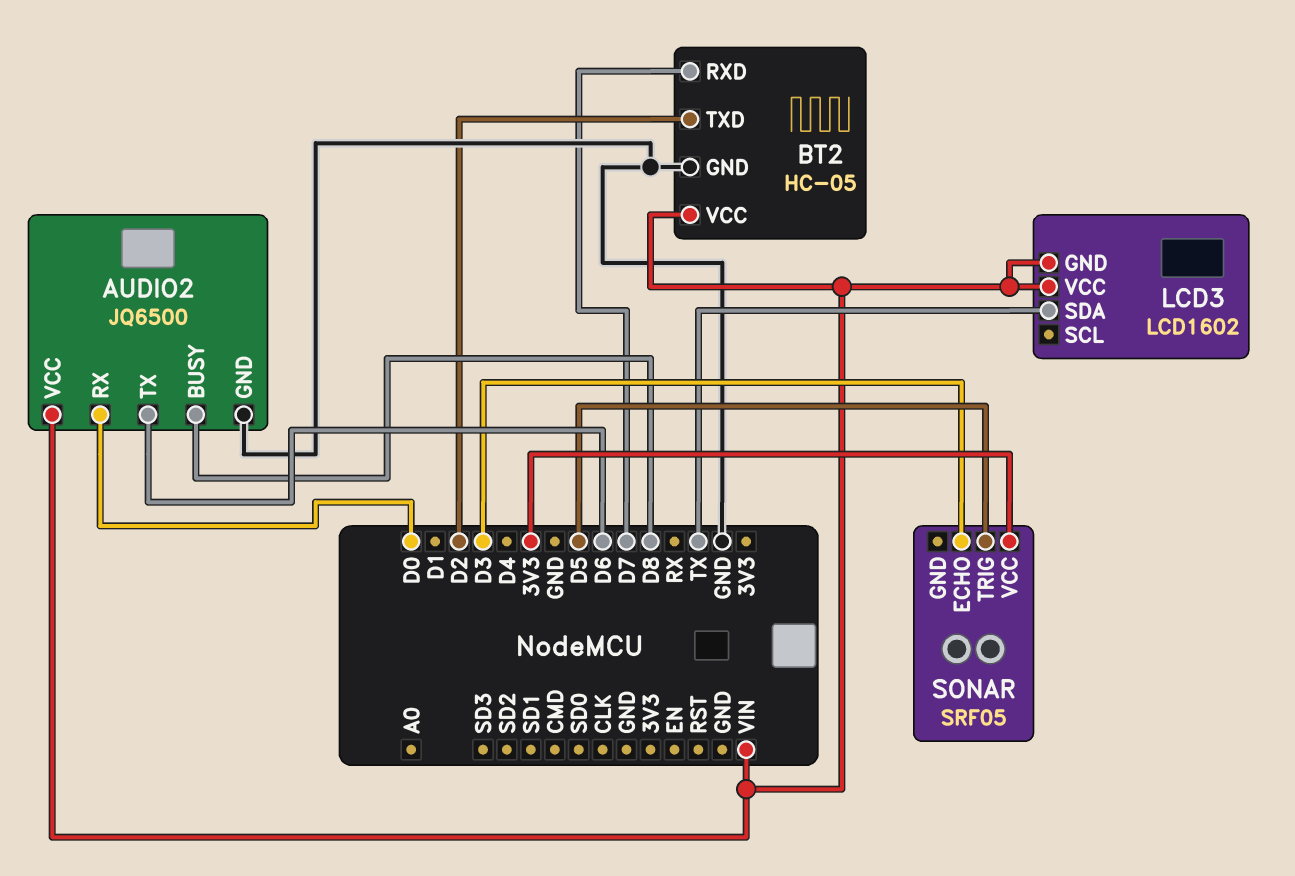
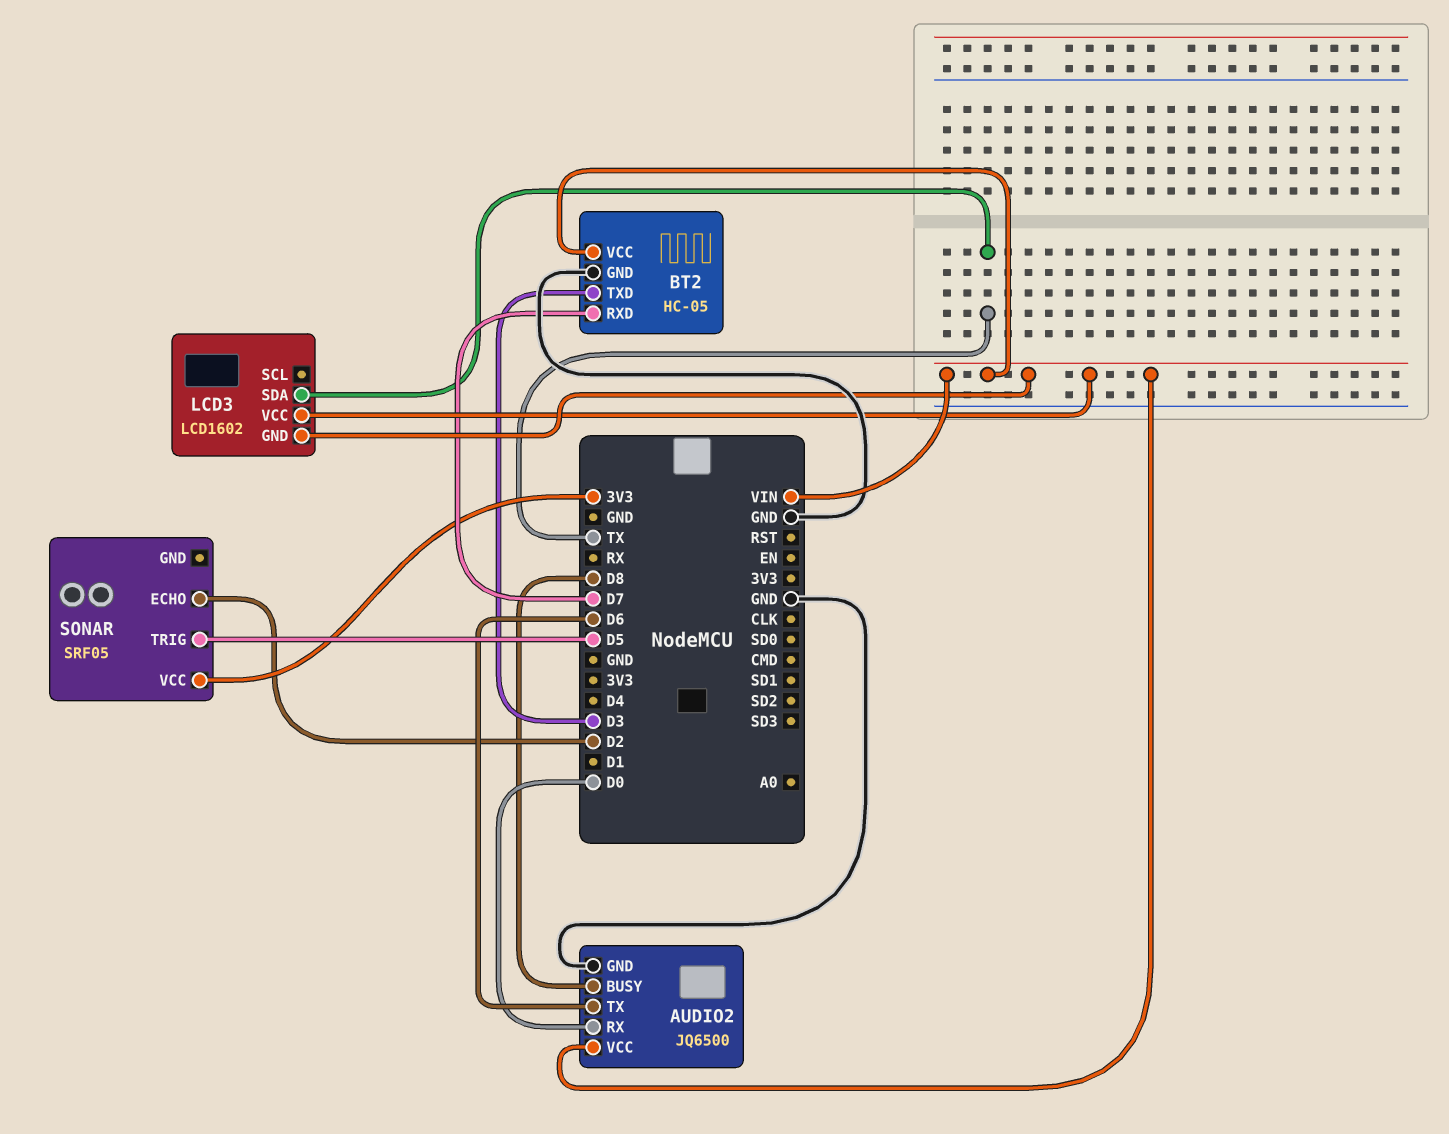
BT2 pin TXD: D2 -> D3
SONAR pin ECHO: D3 -> D2

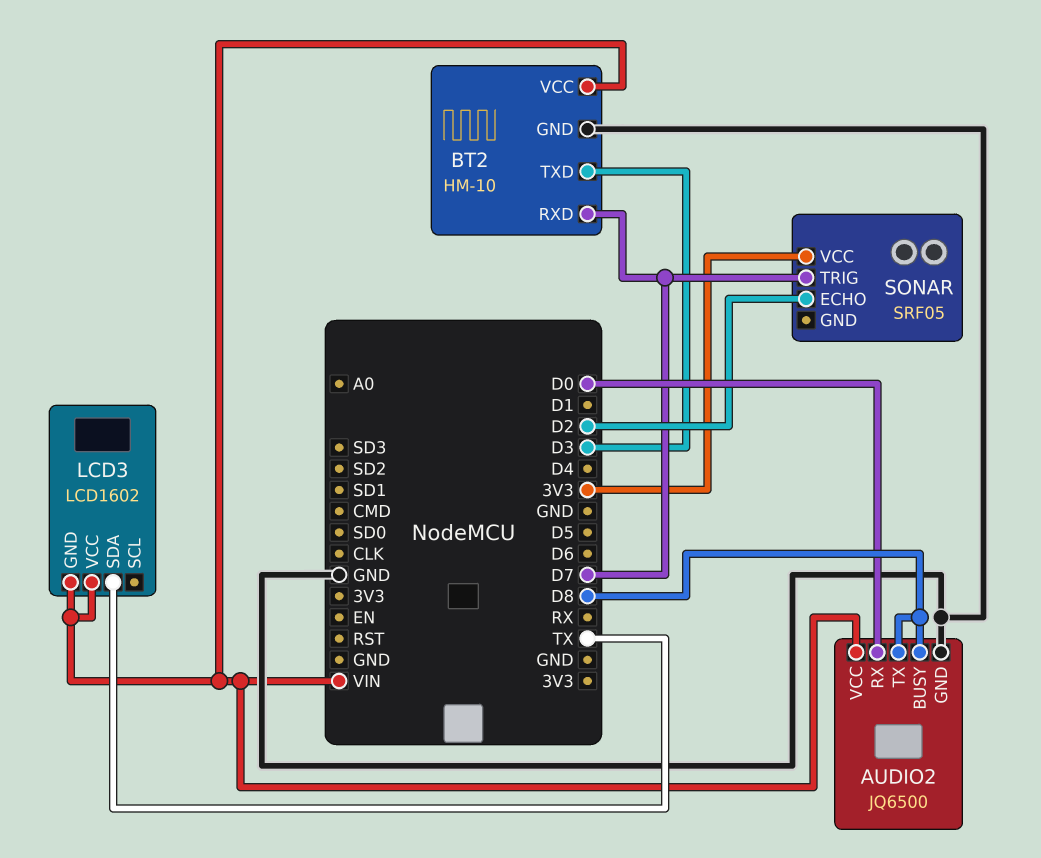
AUDIO2 pin TX: D6 -> D8
BT2: HC-05 -> HM-10
SONAR pin TRIG: D5 -> D7

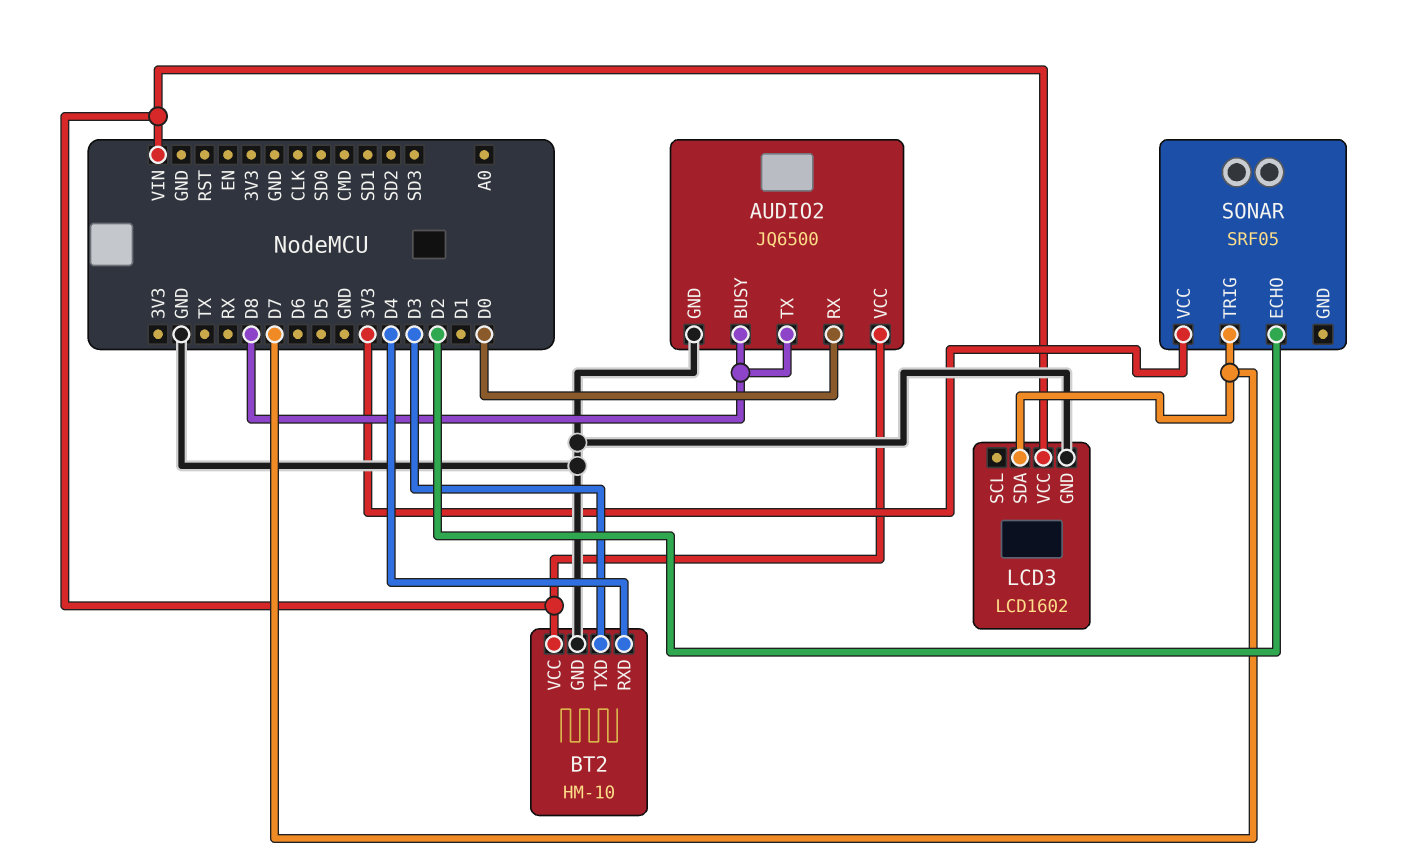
BT2 pin RXD: D7 -> D4
LCD3 pin GND: VIN -> GND
LCD3 pin SDA: TX -> D7

